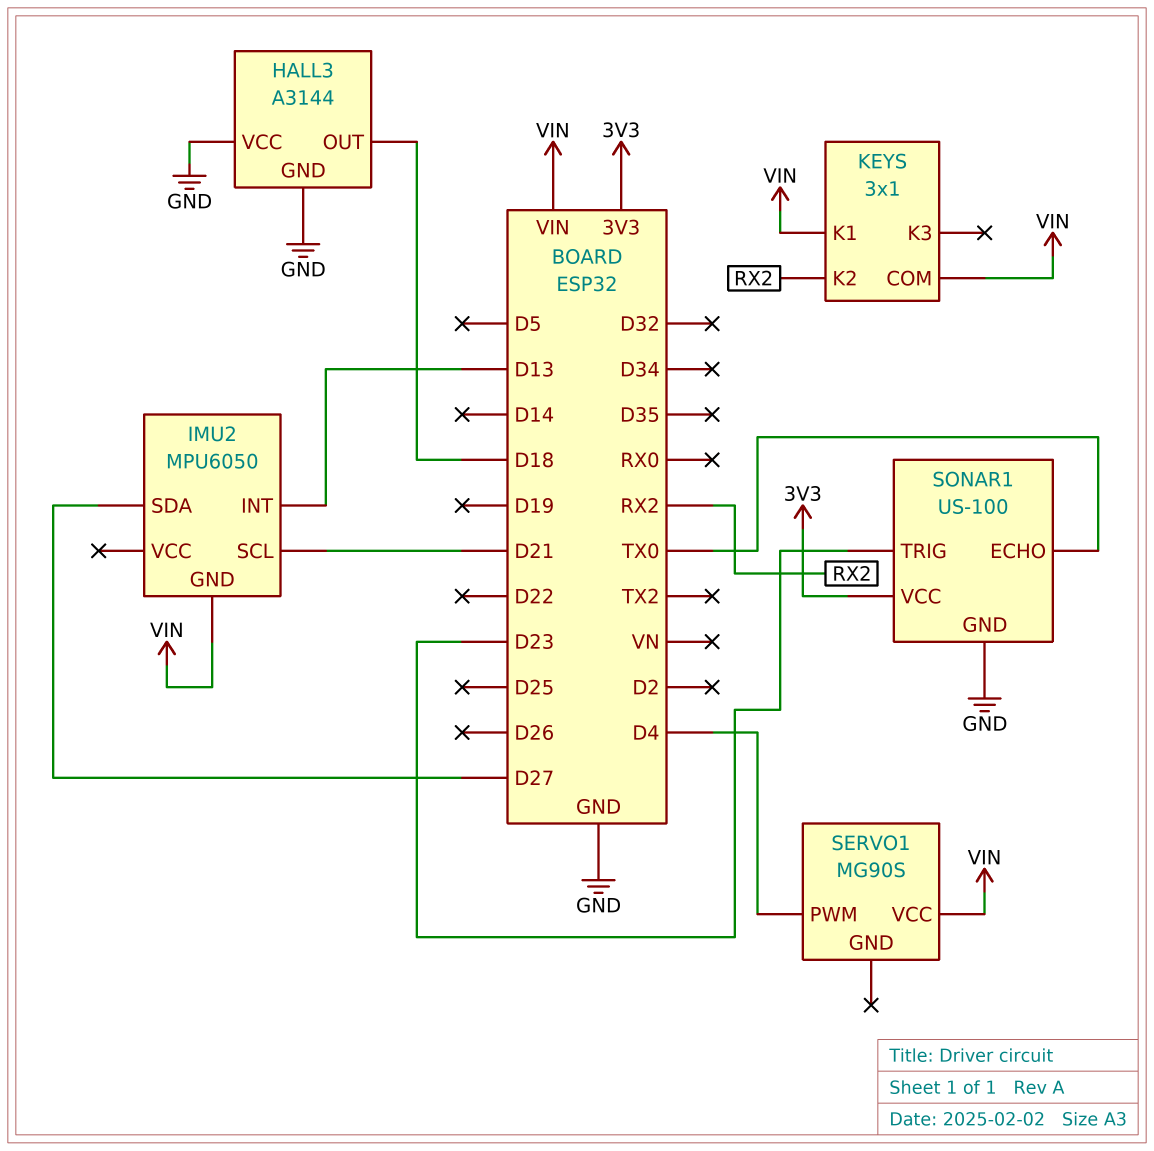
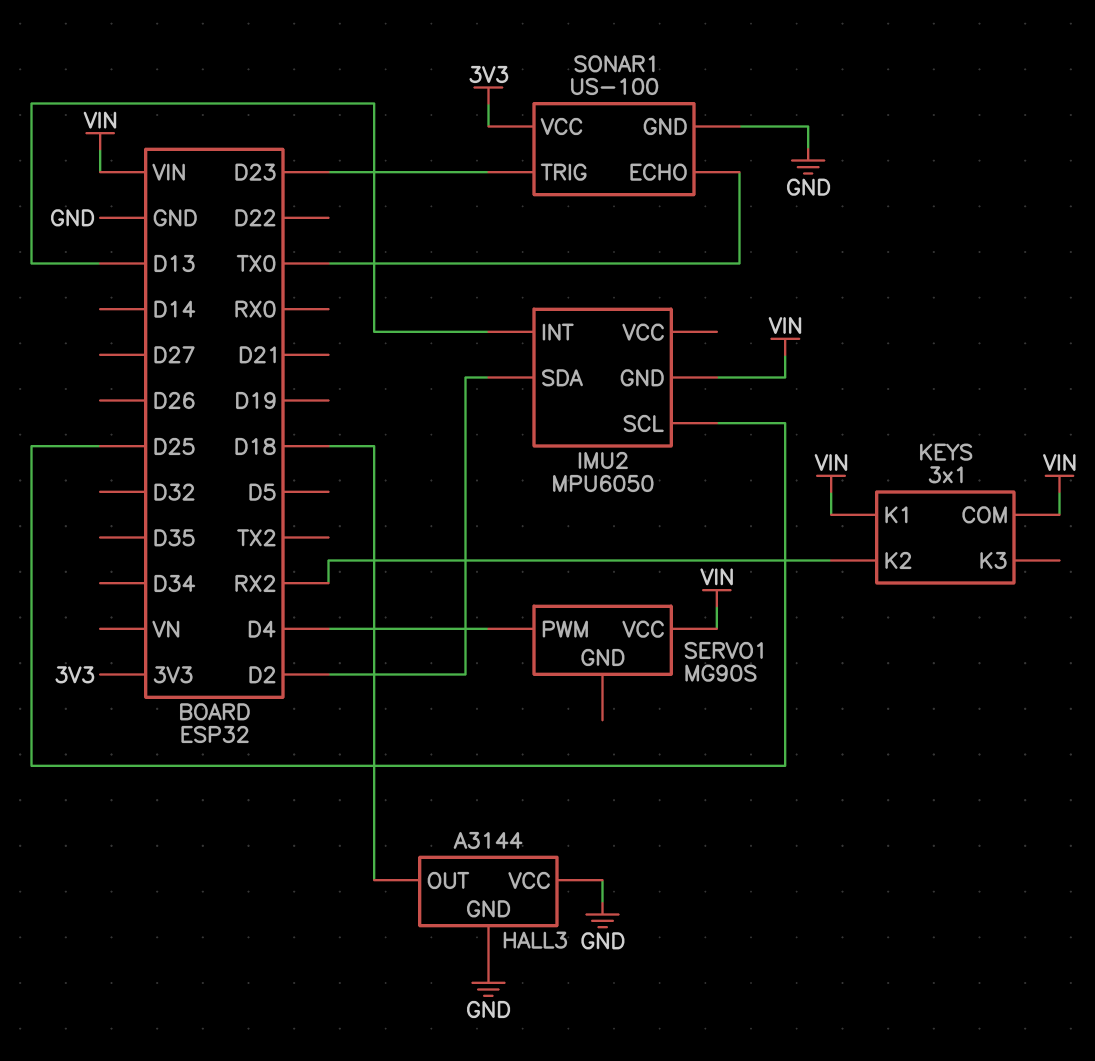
IMU2 pin SCL: D21 -> D25
IMU2 pin SDA: D27 -> D2

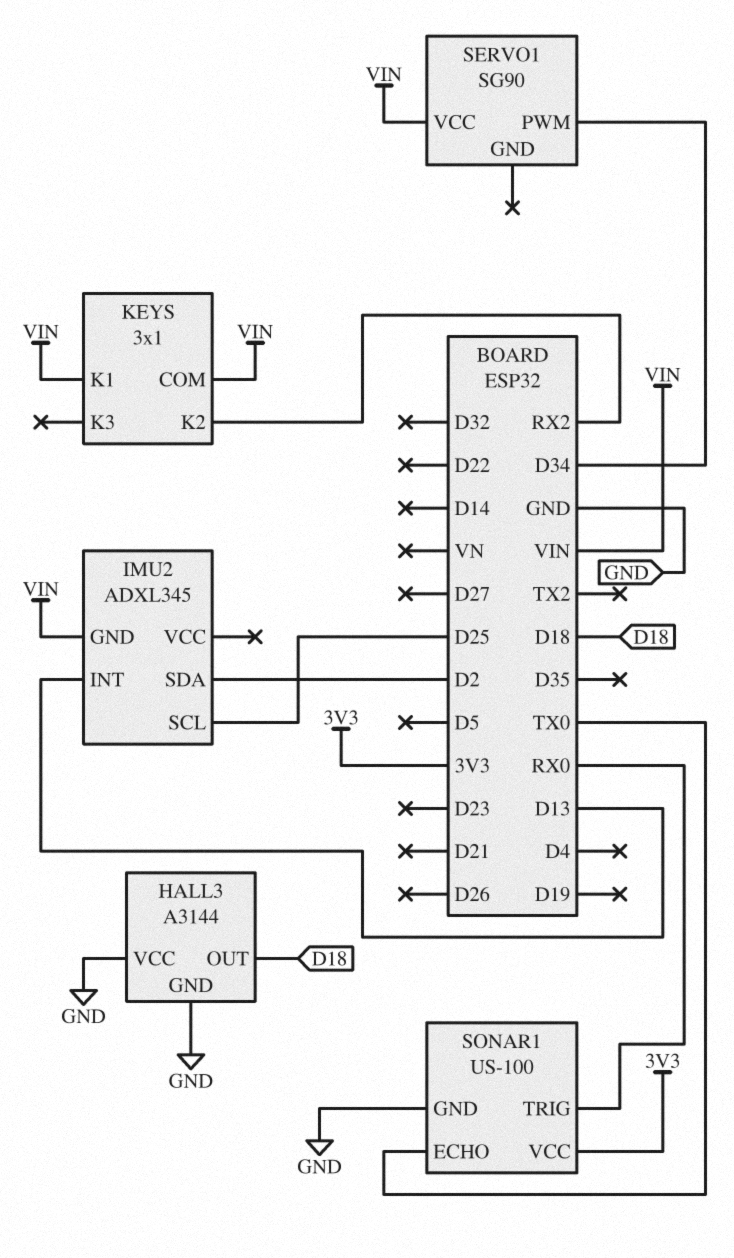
IMU2: MPU6050 -> ADXL345
SERVO1: MG90S -> SG90
SERVO1 pin PWM: D4 -> D34
SONAR1 pin TRIG: D23 -> RX0

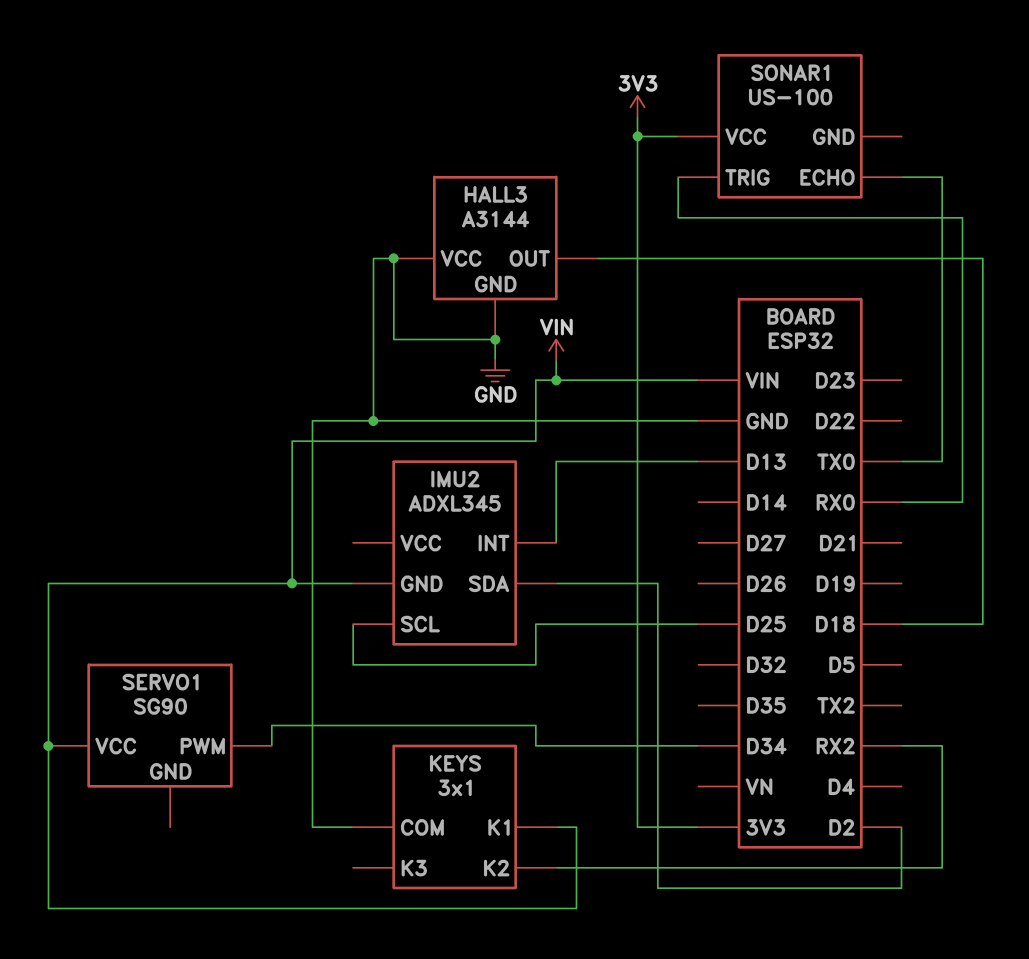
KEYS pin COM: VIN -> GND
SONAR1 pin GND: GND -> none

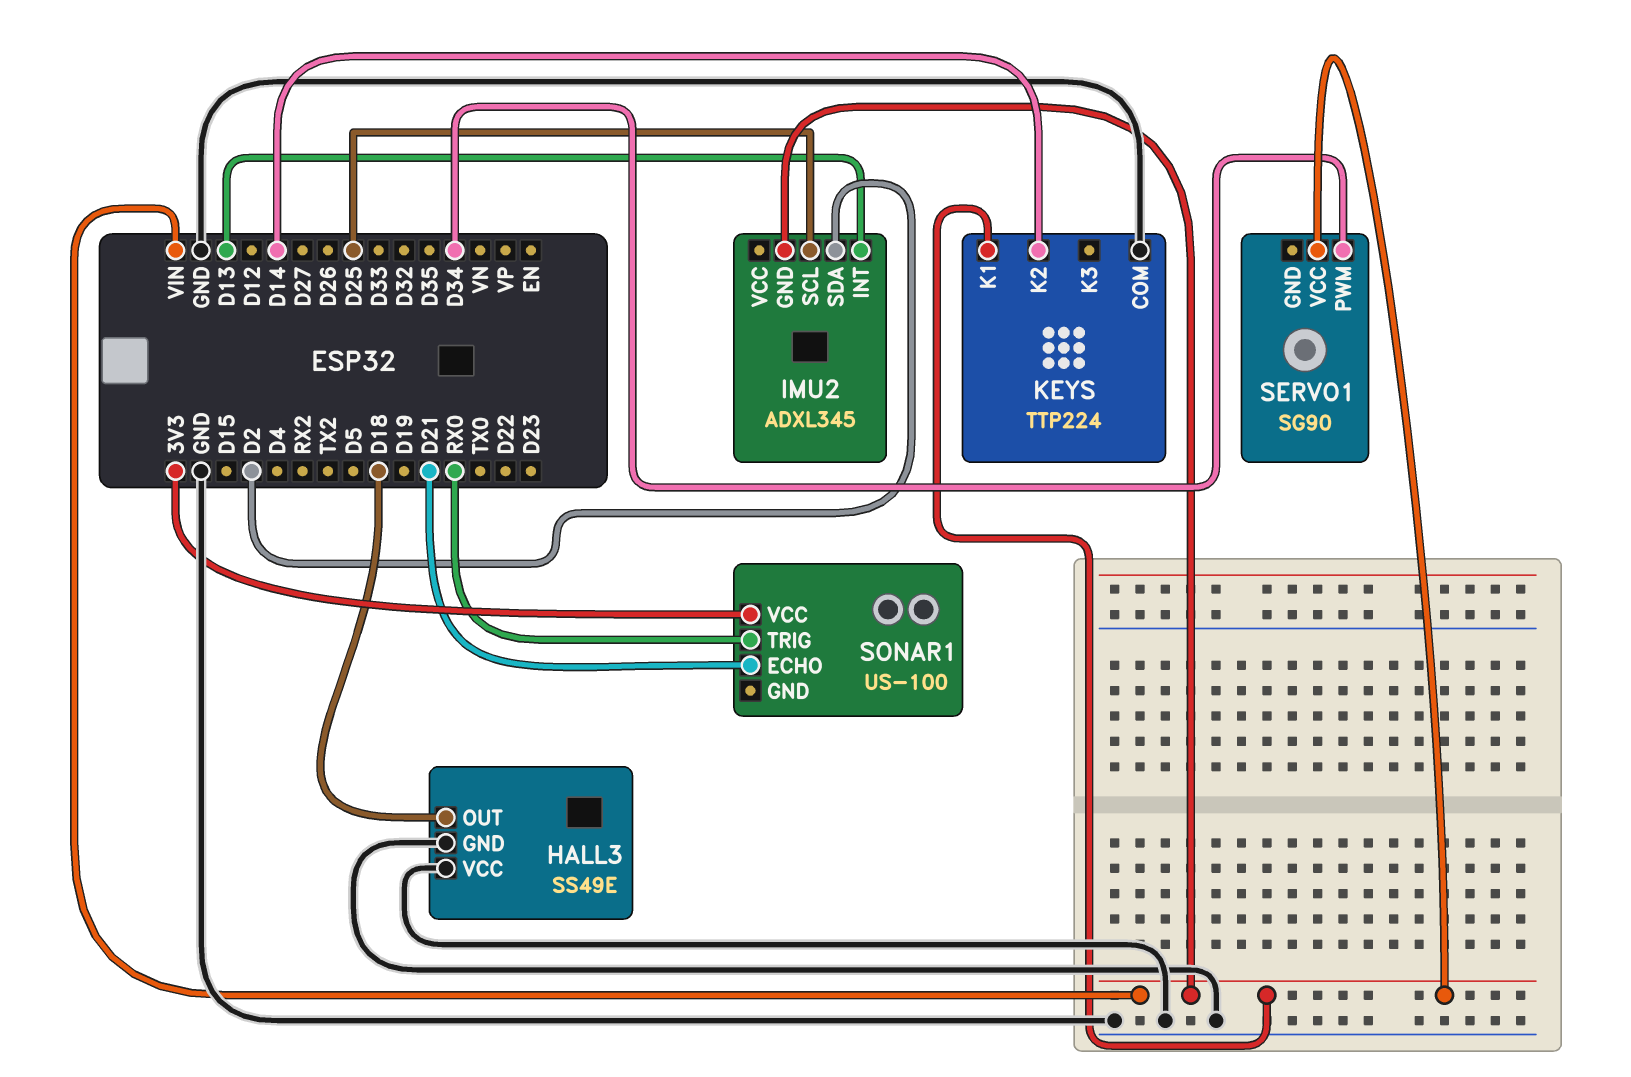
HALL3: A3144 -> SS49E
KEYS: 3x1 -> TTP224
KEYS pin K2: RX2 -> D14
SONAR1 pin ECHO: TX0 -> D21

